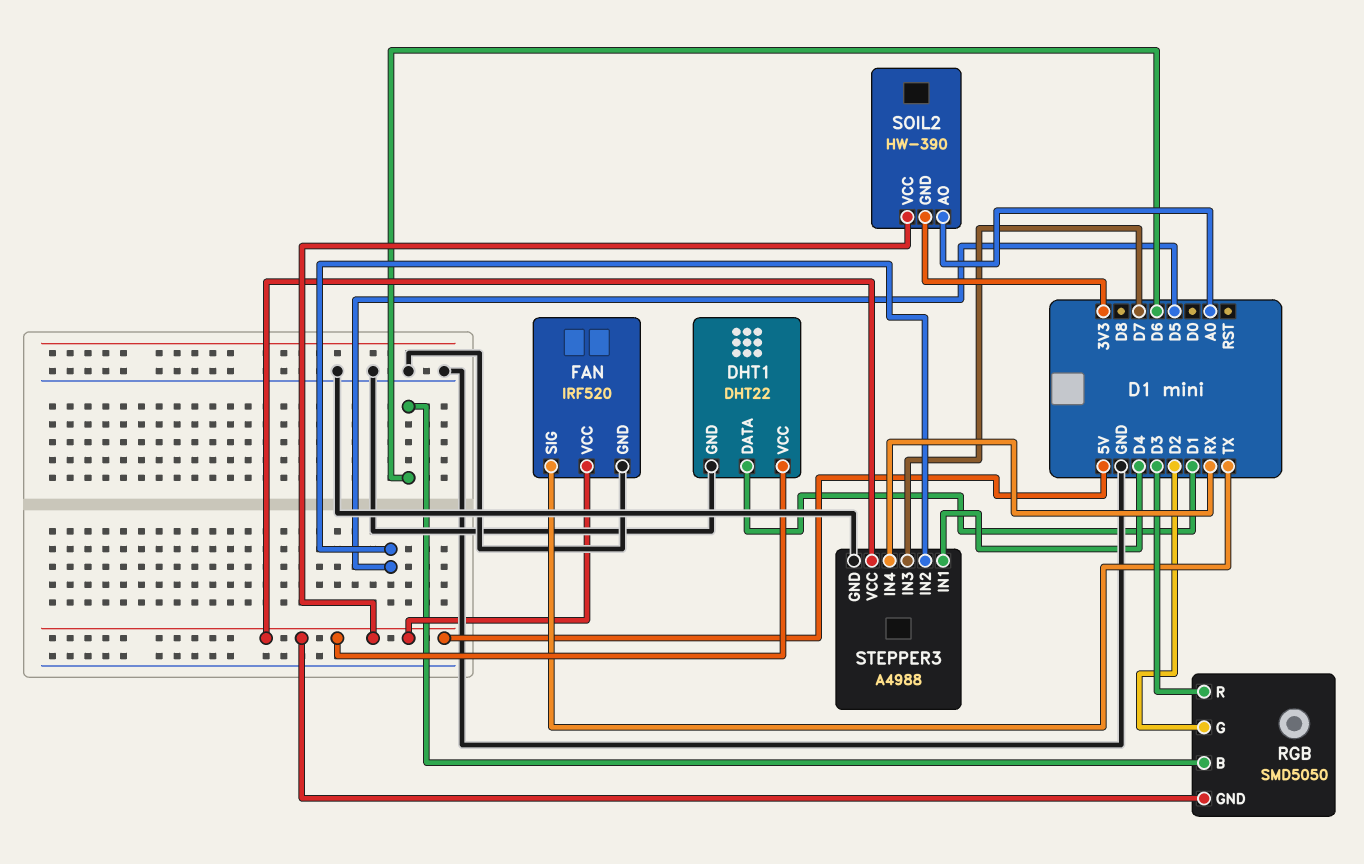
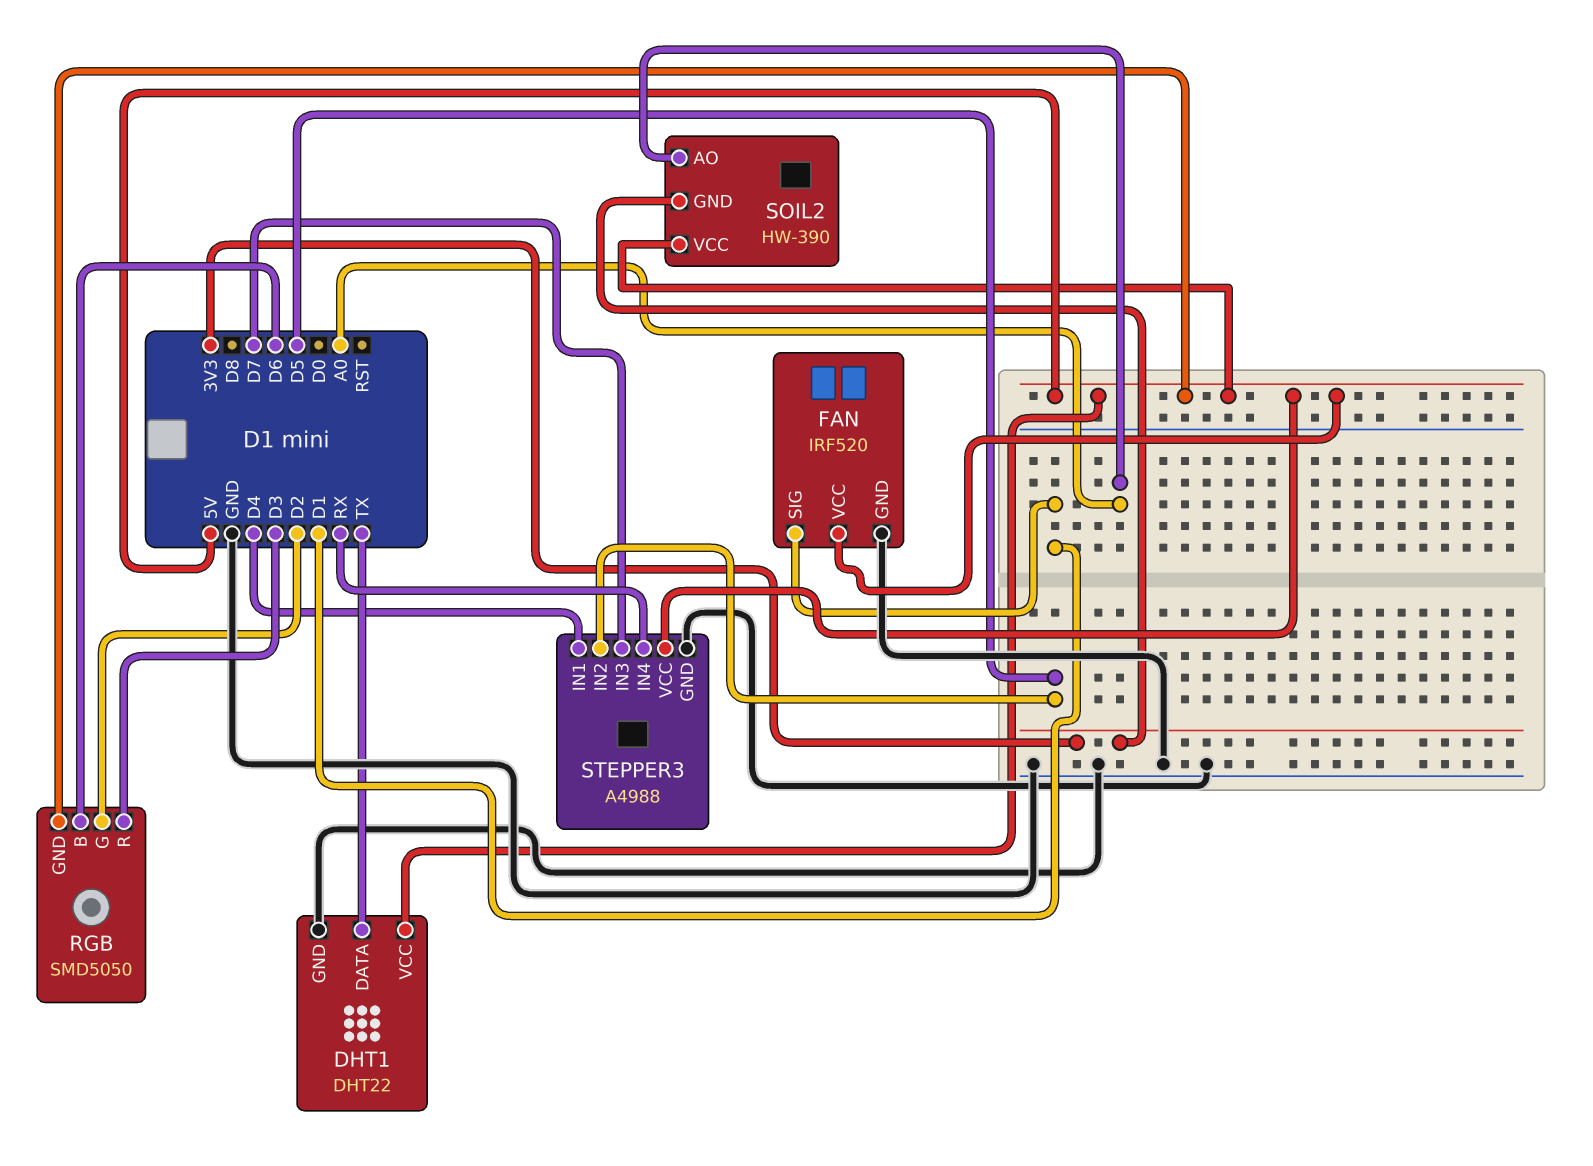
DHT1 pin DATA: D1 -> TX
FAN pin SIG: TX -> D1

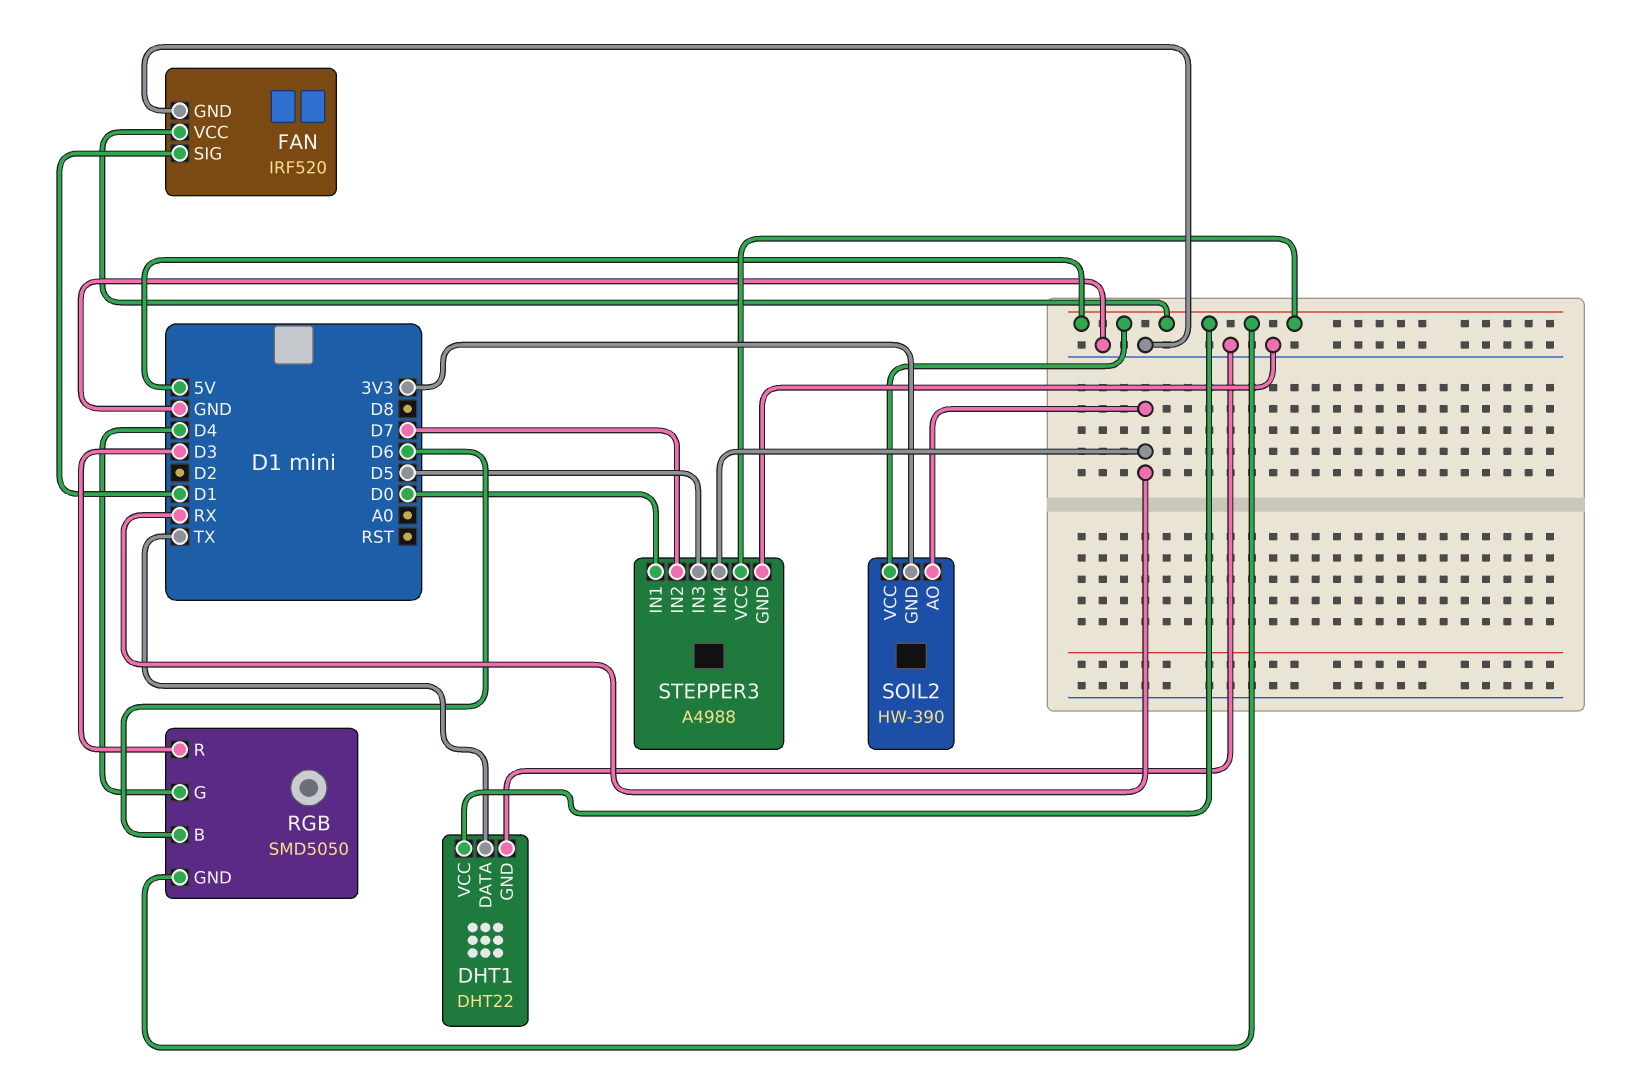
RGB pin G: D2 -> D4
SOIL2 pin AO: A0 -> RX
STEPPER3 pin IN1: D4 -> D0
STEPPER3 pin IN2: D5 -> D7
STEPPER3 pin IN3: D7 -> D5

